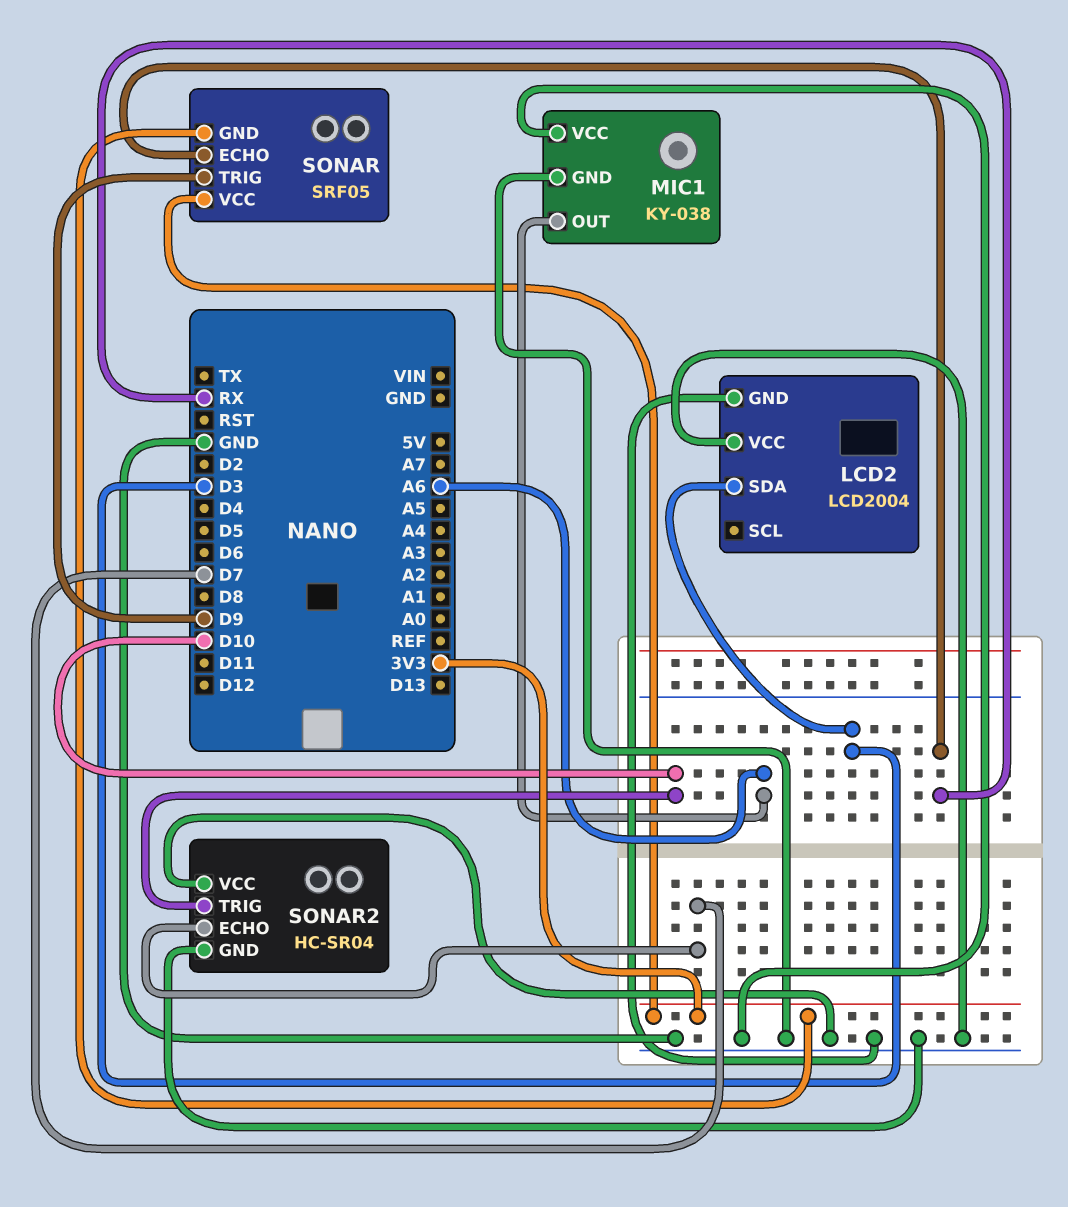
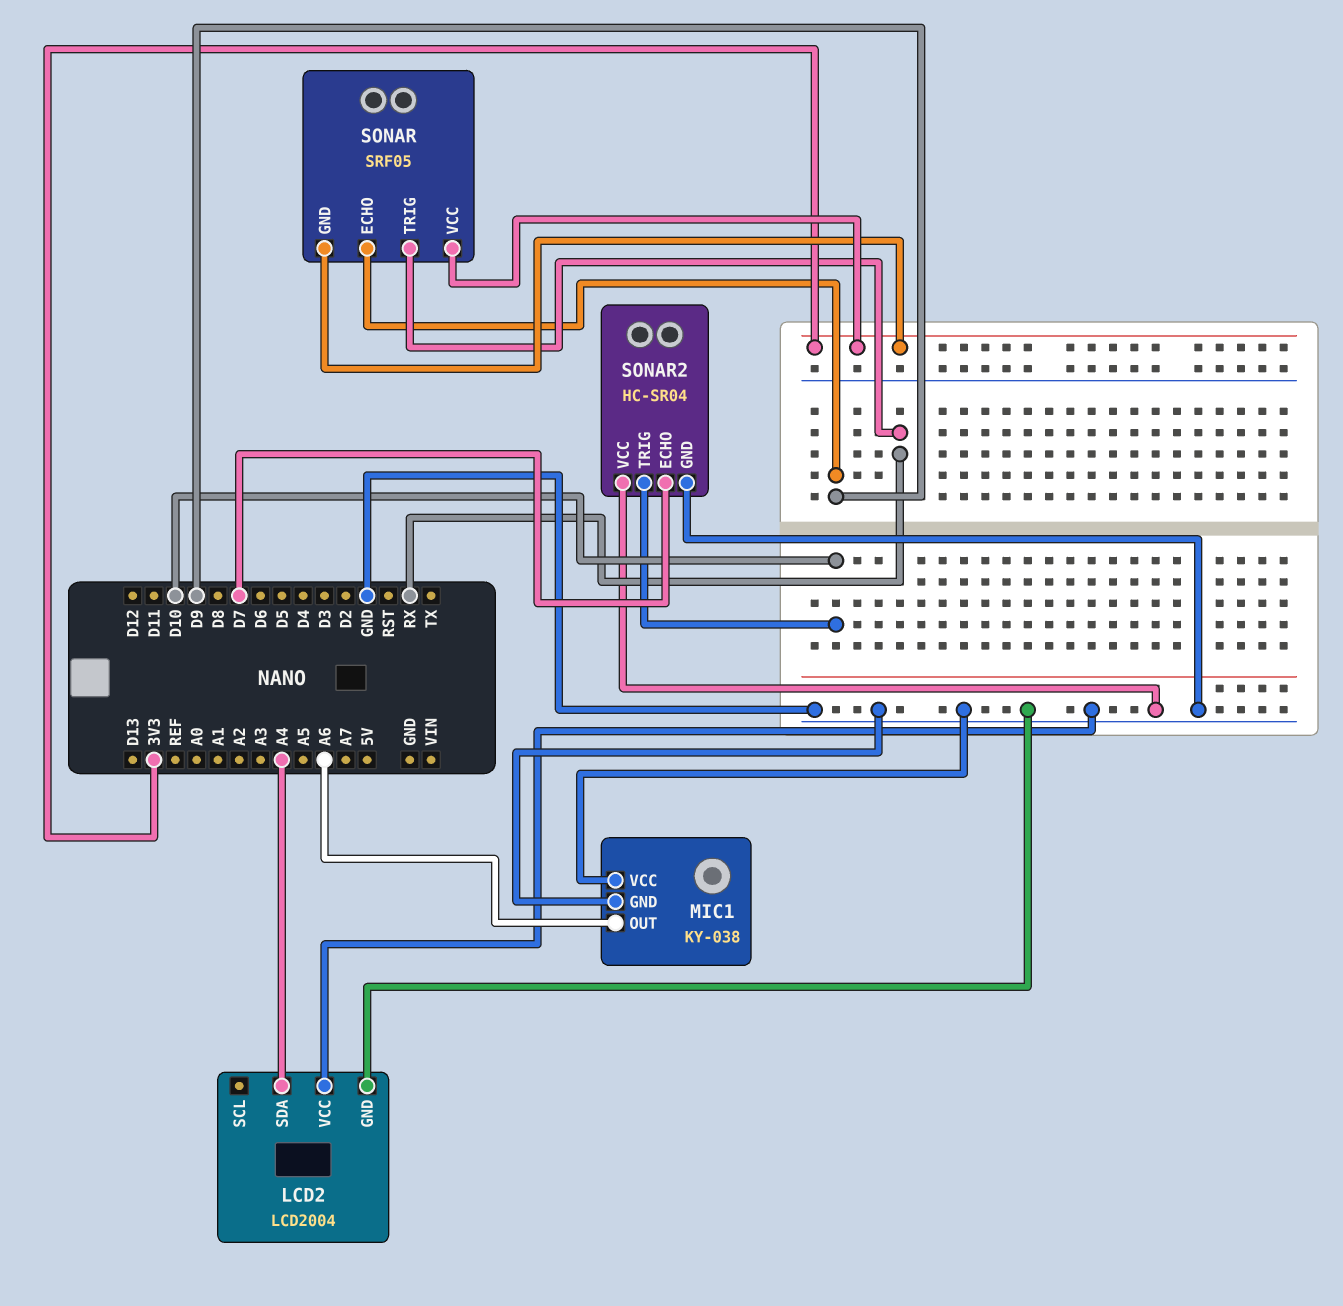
LCD2 pin SDA: D3 -> A4
SONAR pin ECHO: RX -> D9
SONAR pin TRIG: D9 -> RX

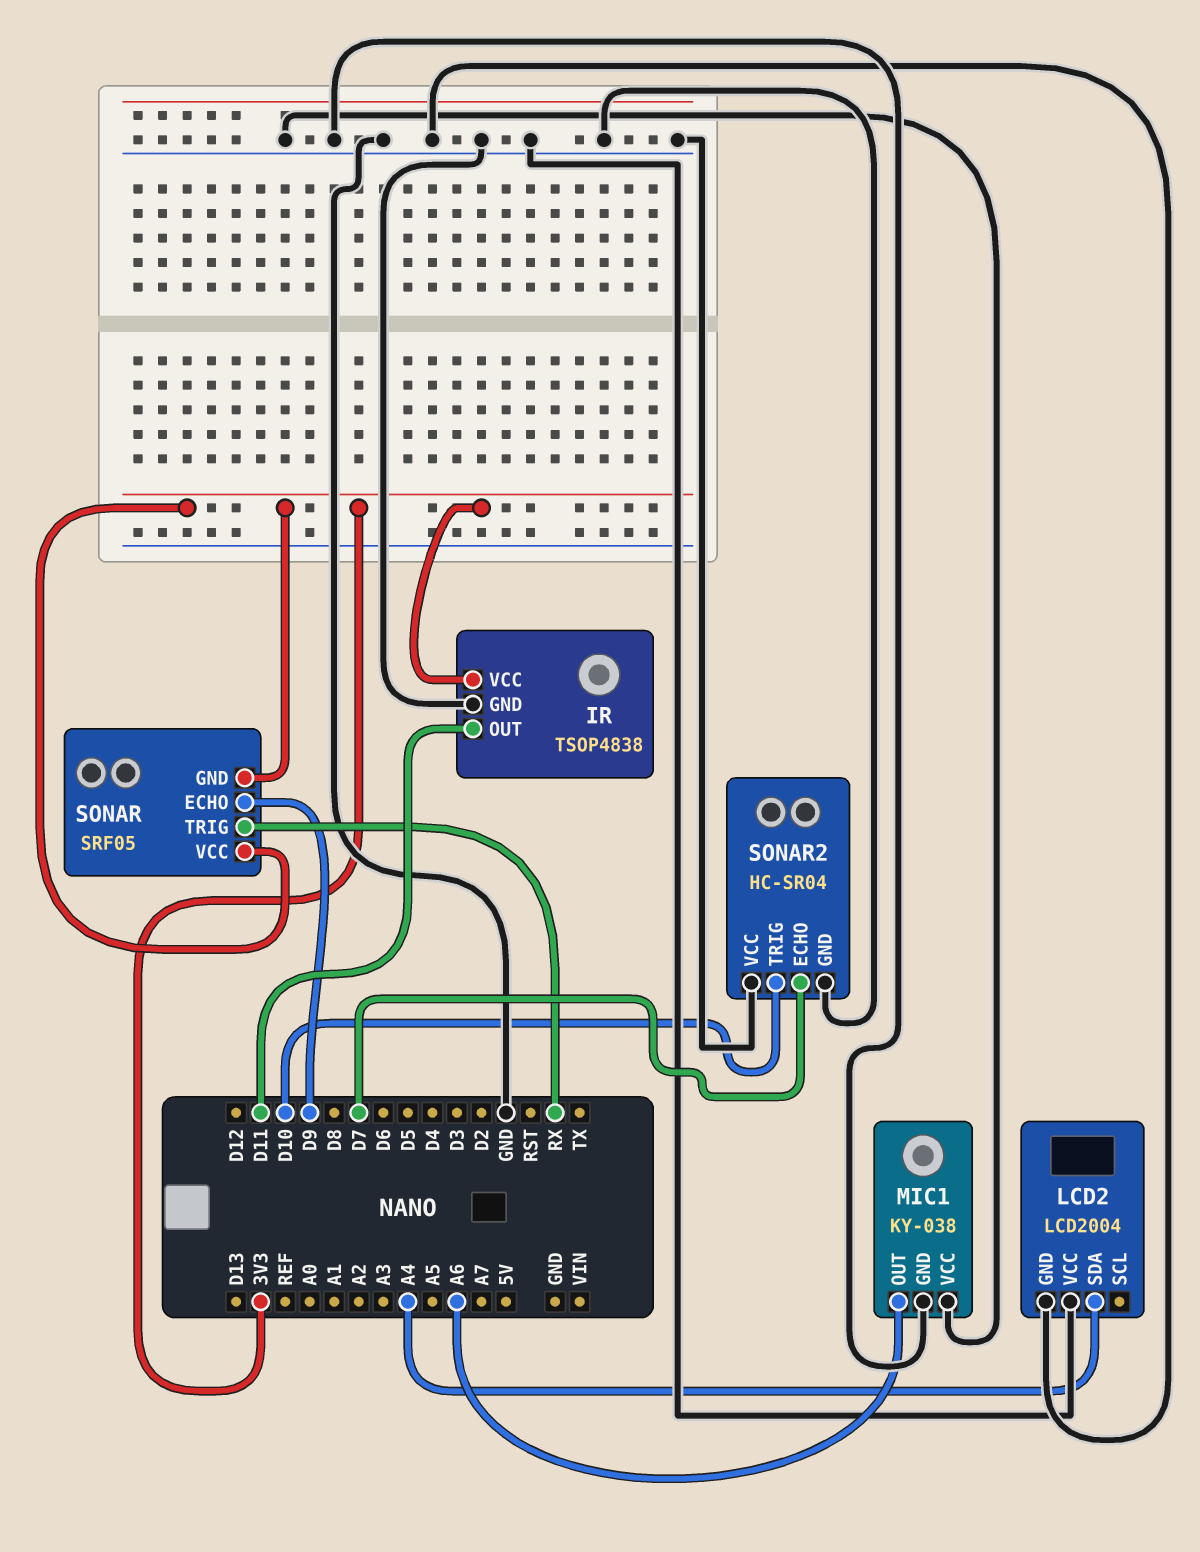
IR: none -> TSOP4838
IR pin GND: none -> GND
IR pin OUT: none -> D11
IR pin VCC: none -> 3V3

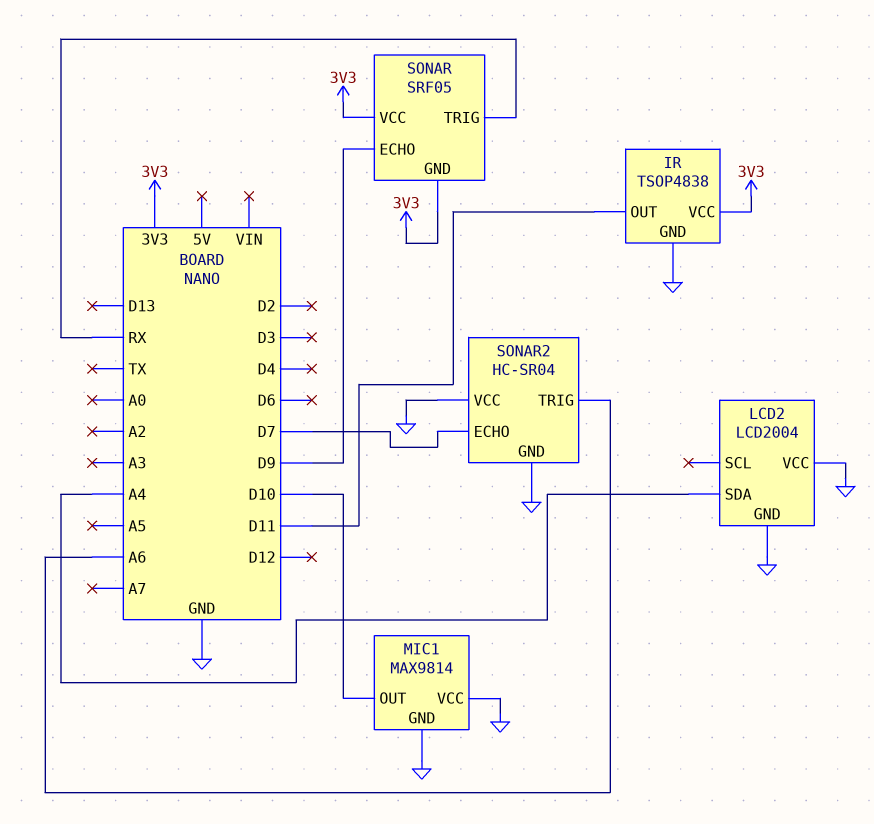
MIC1: KY-038 -> MAX9814
MIC1 pin OUT: A6 -> D10
SONAR2 pin TRIG: D10 -> A6

